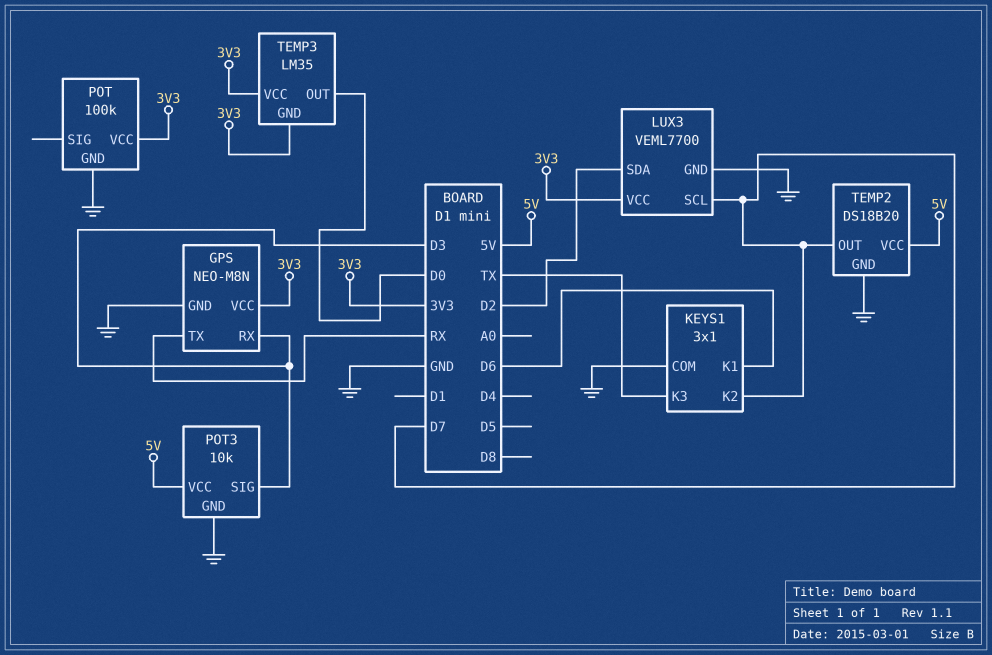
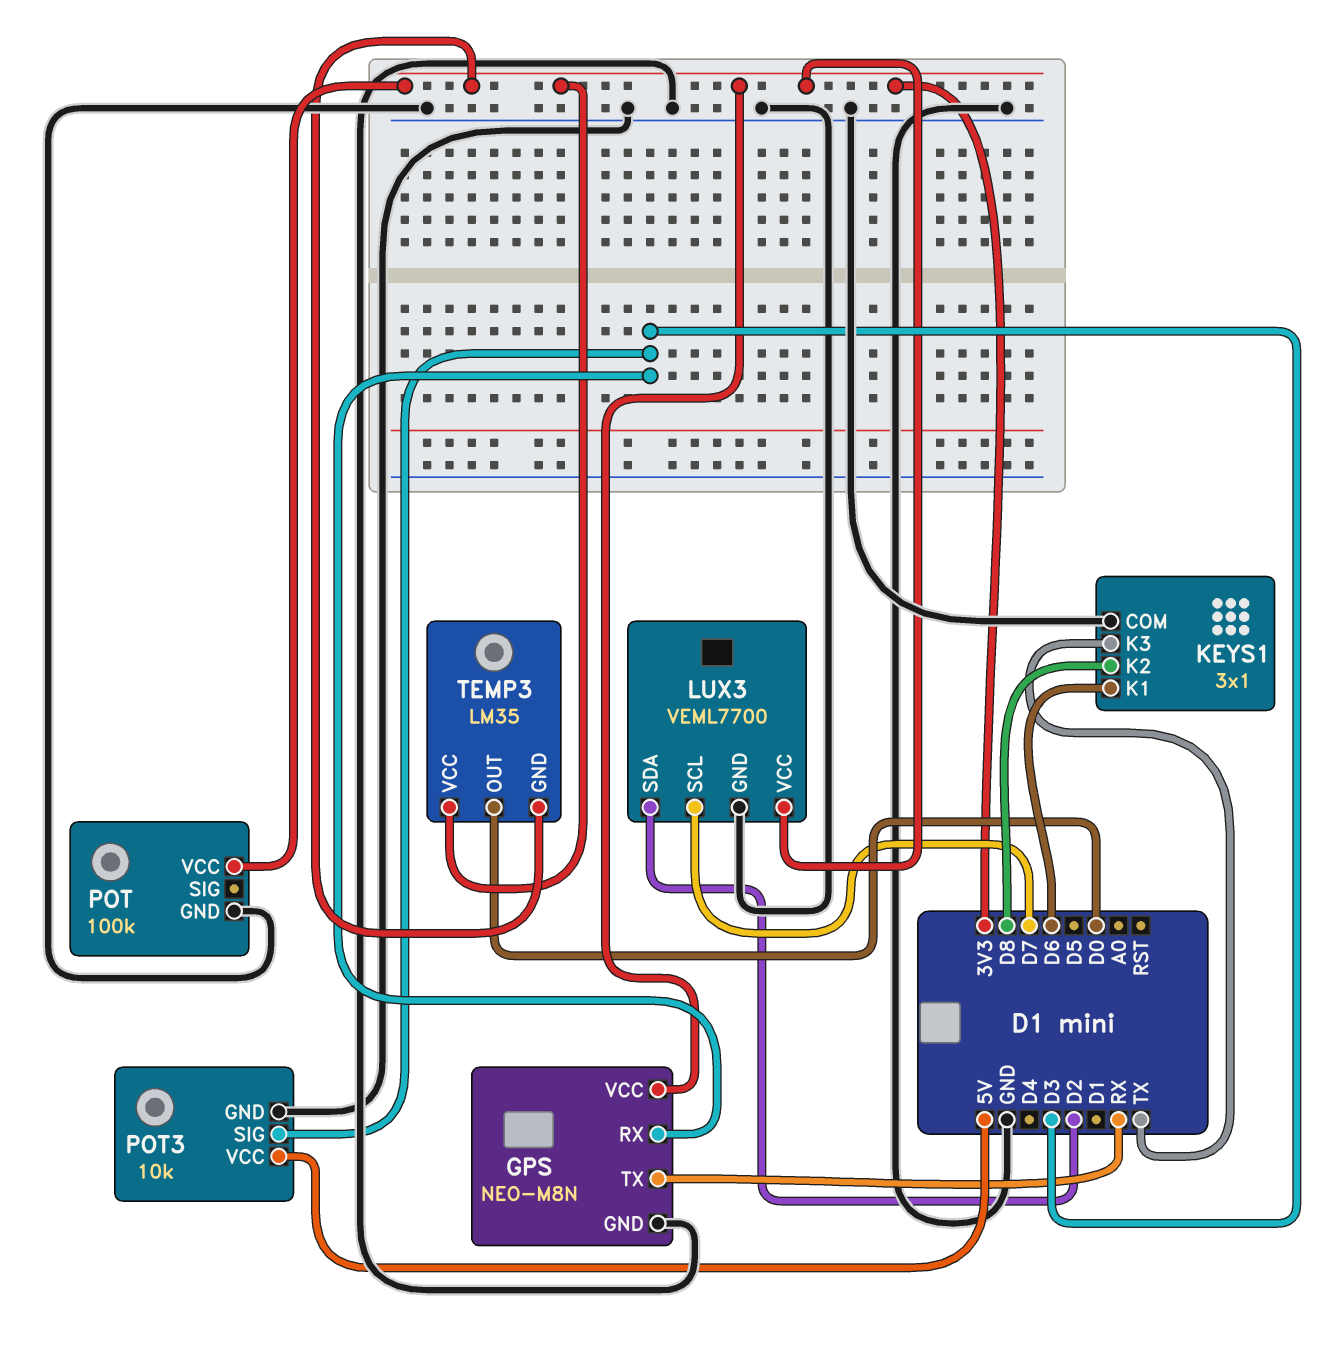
KEYS1 pin K2: D7 -> D8
TEMP2: DS18B20 -> none
TEMP2 pin GND: GND -> none
TEMP2 pin OUT: D7 -> none
TEMP2 pin VCC: 5V -> none

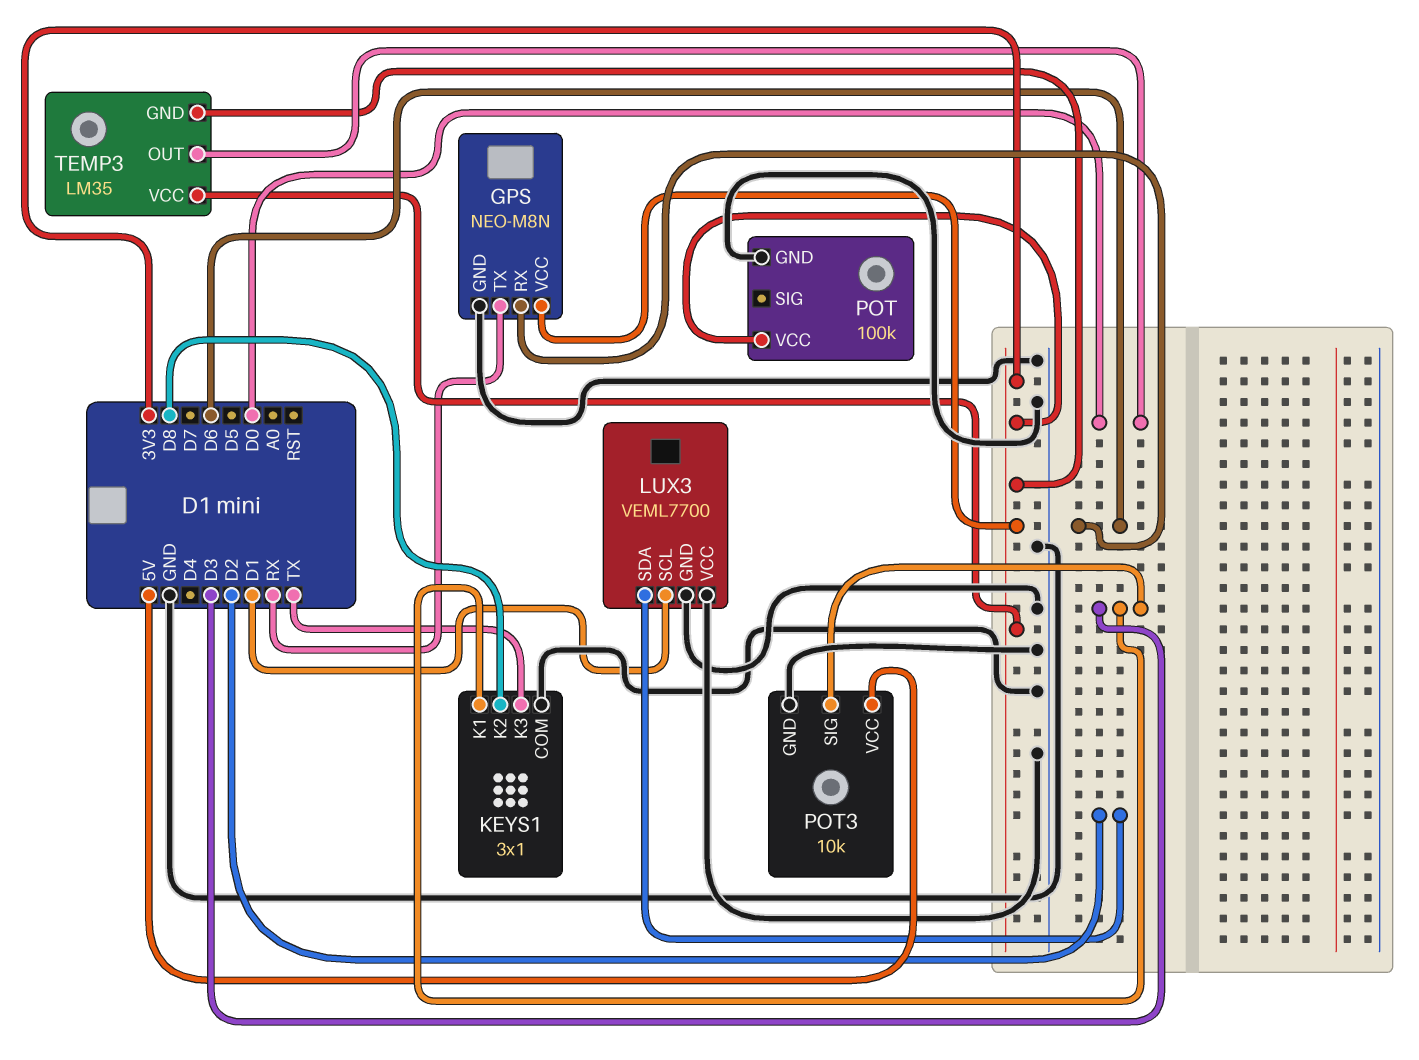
GPS pin RX: D3 -> D6
KEYS1 pin K1: D6 -> D3
LUX3 pin SCL: D7 -> D1
LUX3 pin VCC: 3V3 -> GND

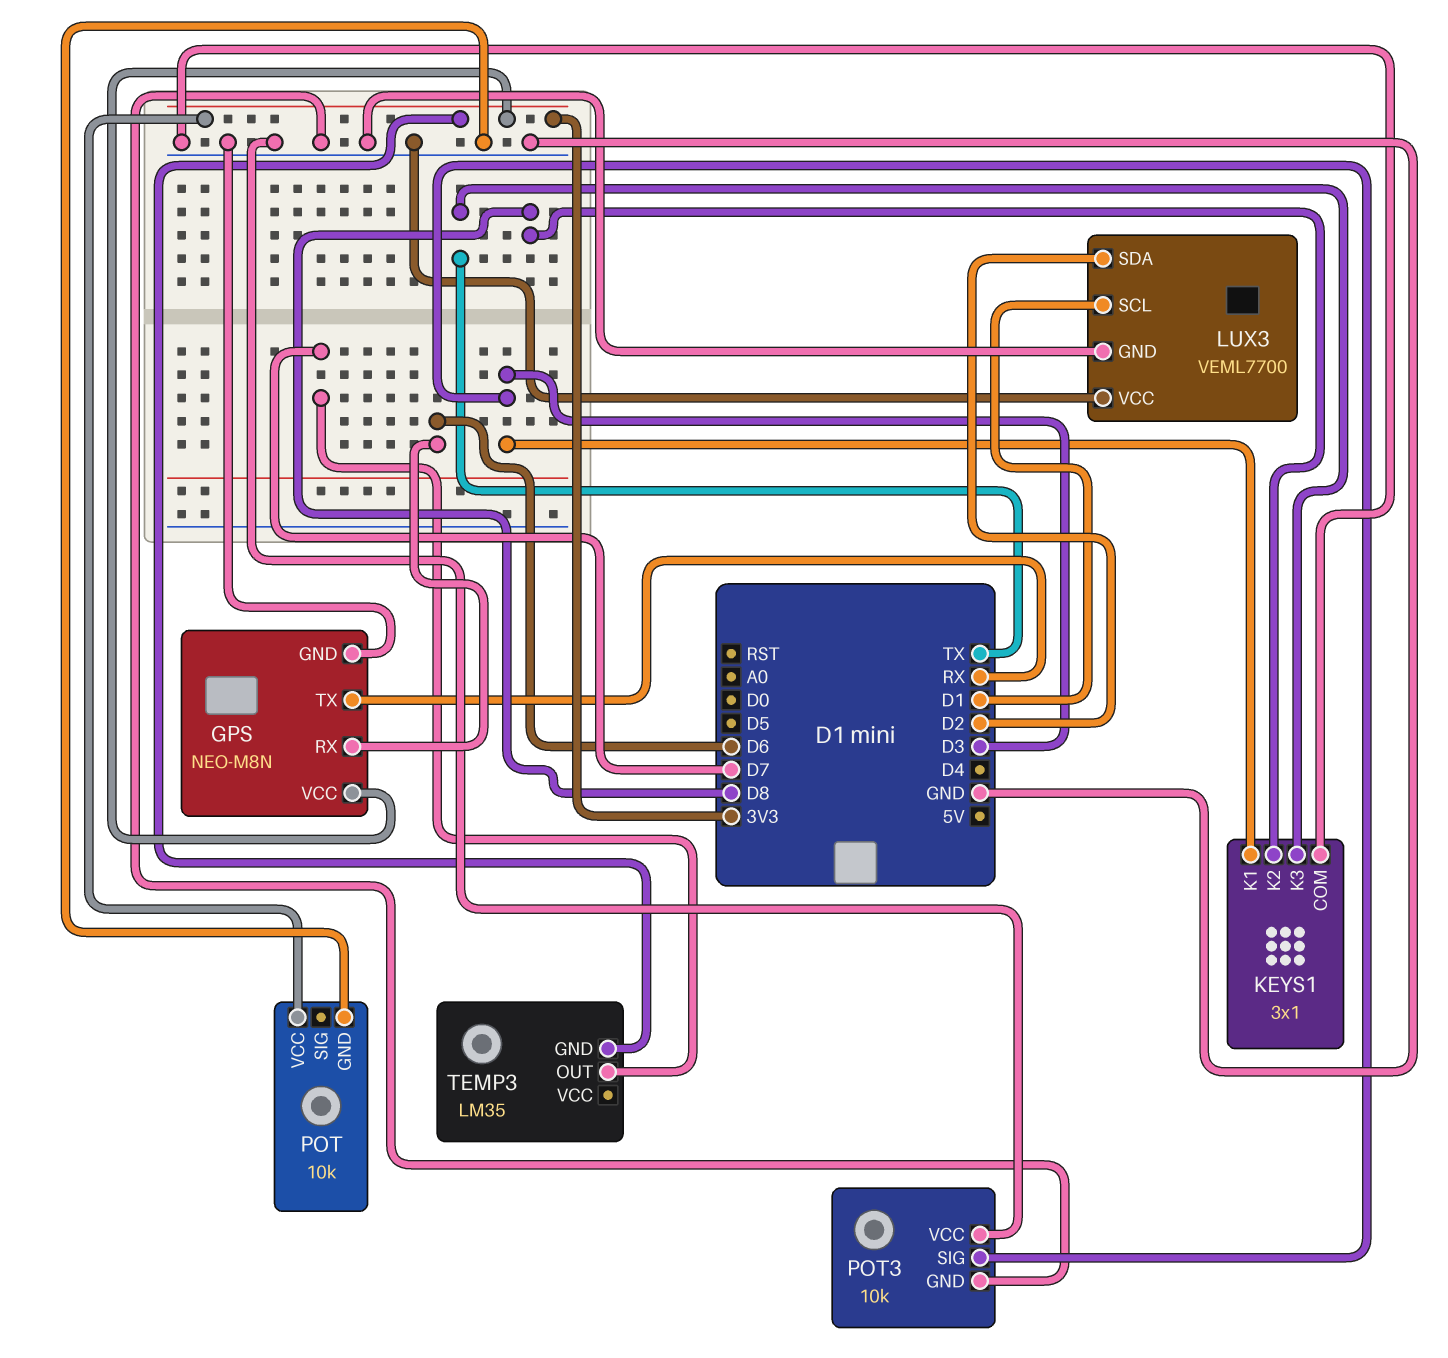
POT: 100k -> 10k
POT3 pin VCC: 5V -> GND
TEMP3 pin OUT: D0 -> D7
TEMP3 pin VCC: 3V3 -> none

